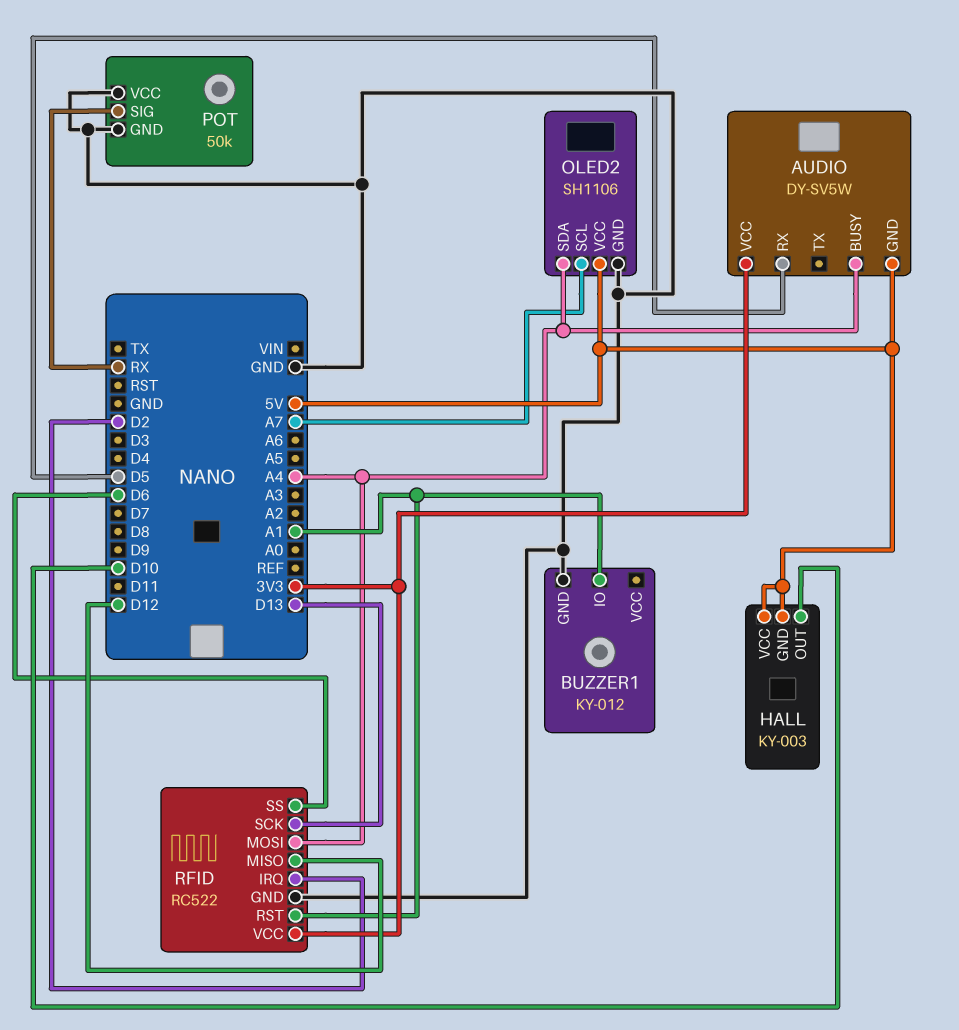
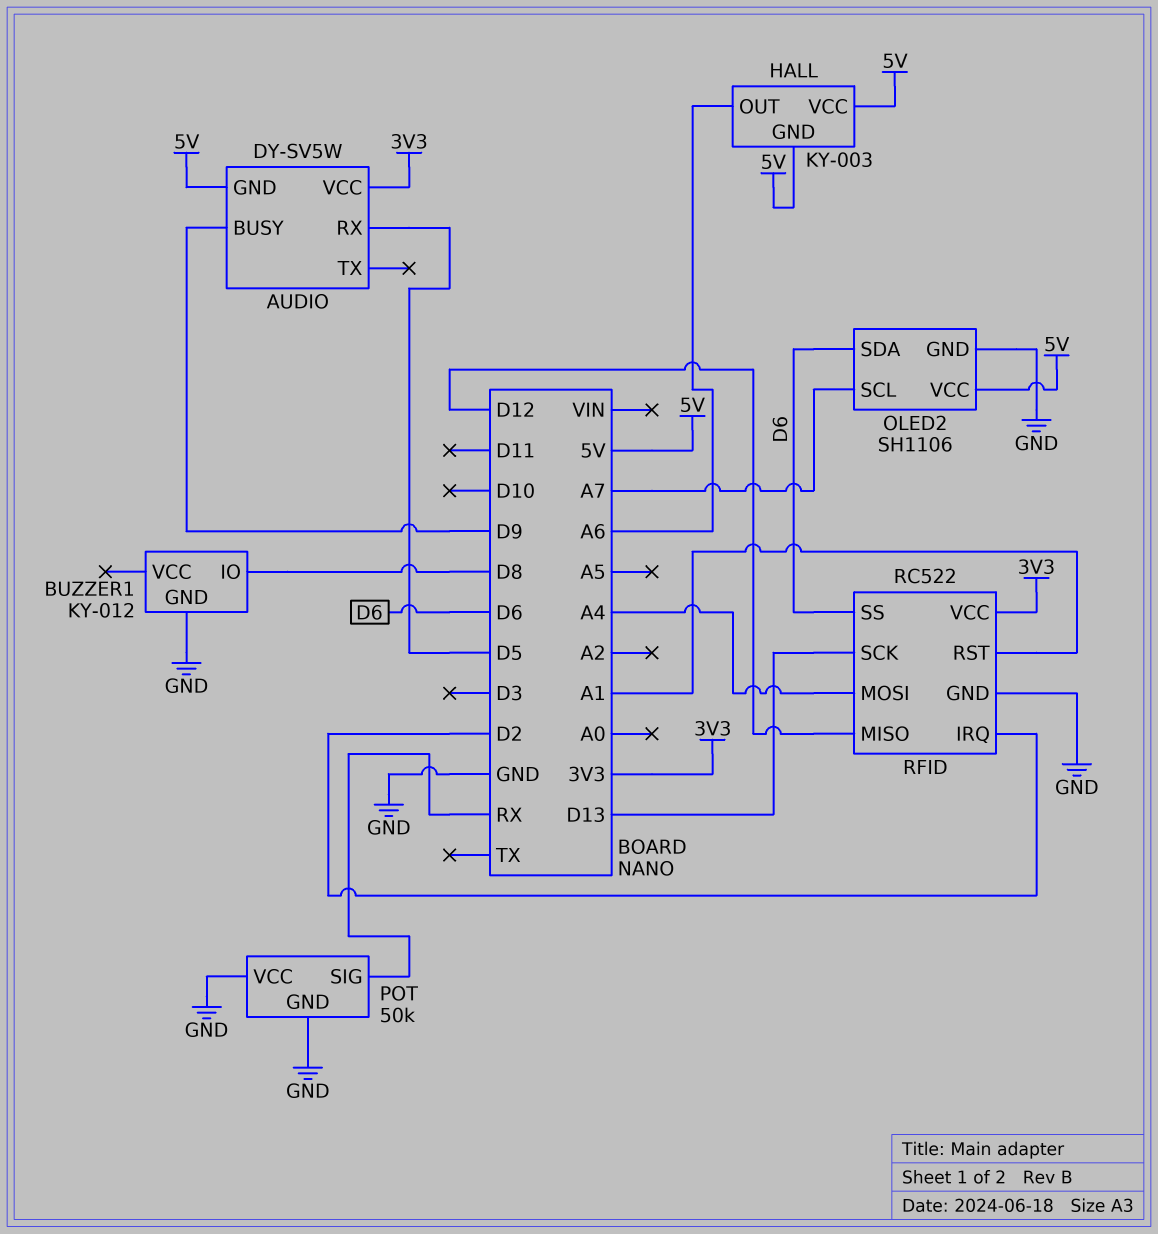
AUDIO pin BUSY: A4 -> D9
BUZZER1 pin IO: A1 -> D8
HALL pin OUT: D10 -> A6
OLED2 pin SDA: A4 -> D6

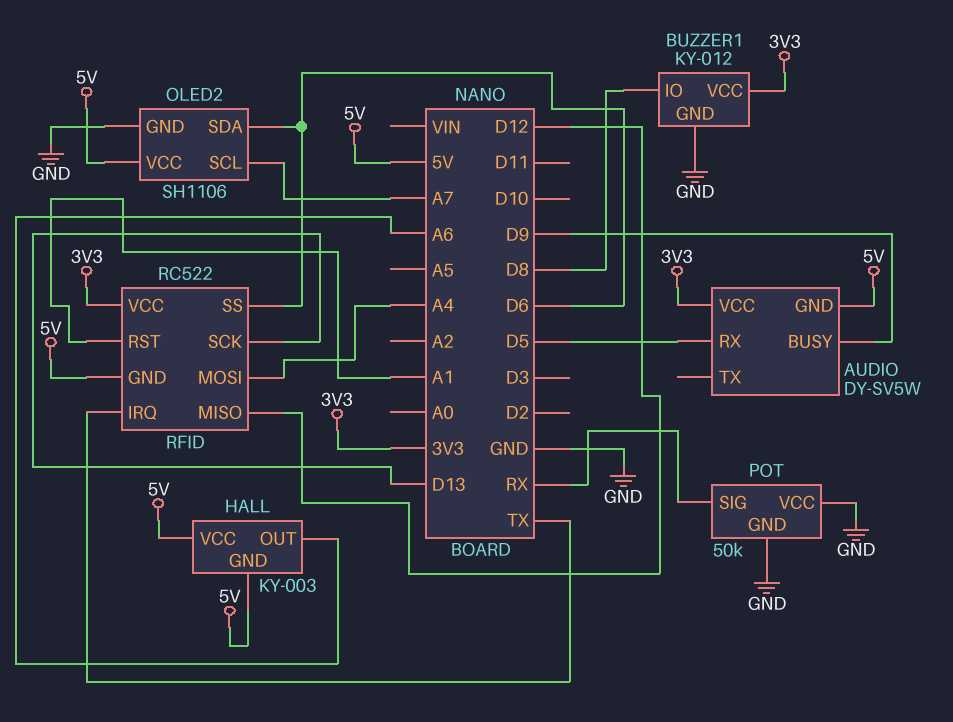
BUZZER1 pin VCC: none -> 3V3
RFID pin GND: GND -> 5V
RFID pin IRQ: D2 -> TX

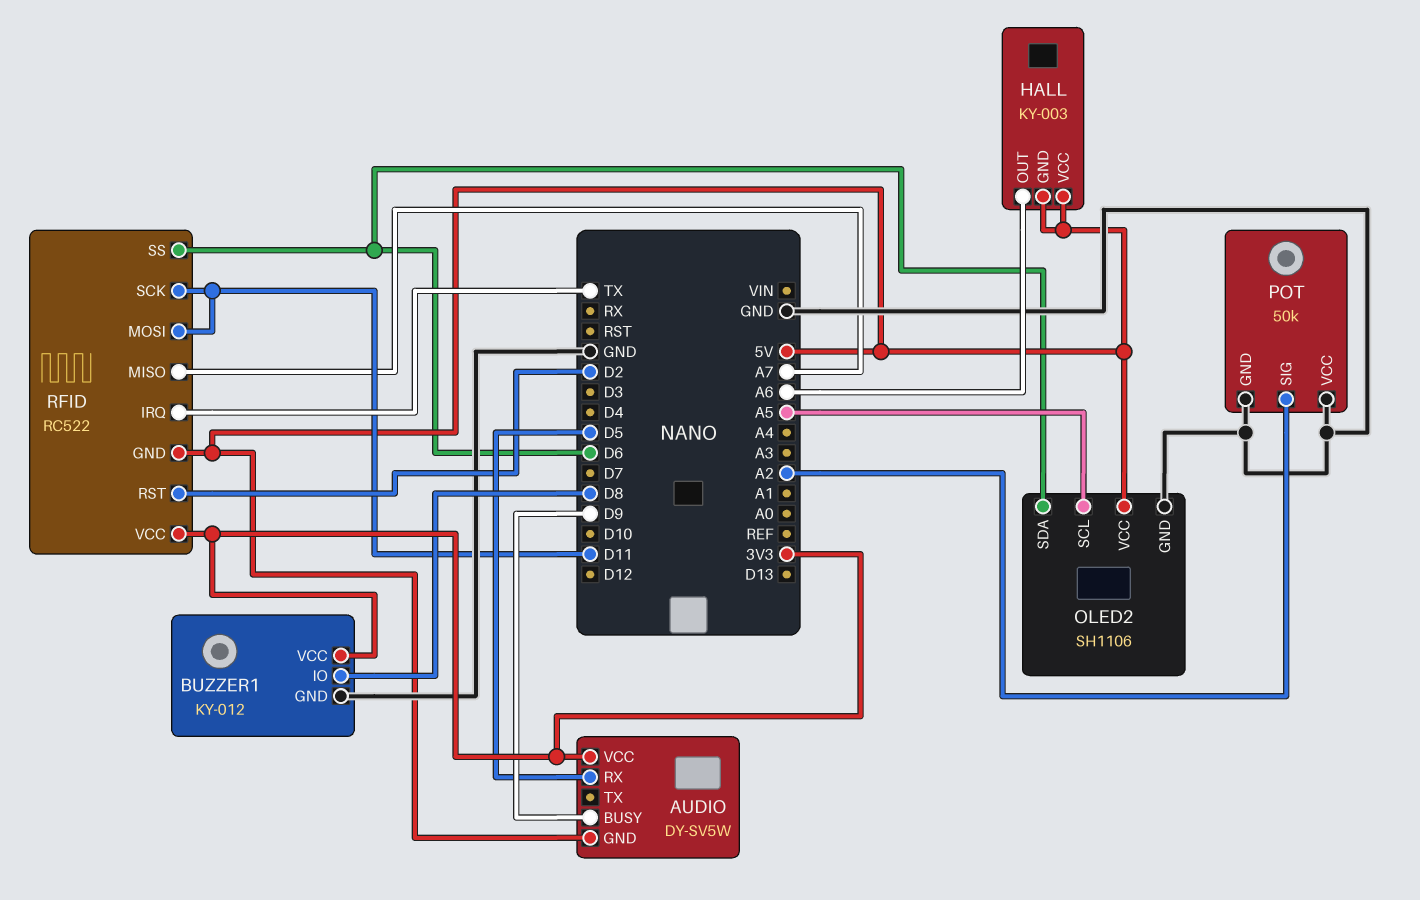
OLED2 pin SCL: A7 -> A5
POT pin SIG: RX -> A2
RFID pin MISO: D12 -> A7
RFID pin MOSI: A4 -> D11
RFID pin RST: A1 -> D2
RFID pin SCK: D13 -> D11

